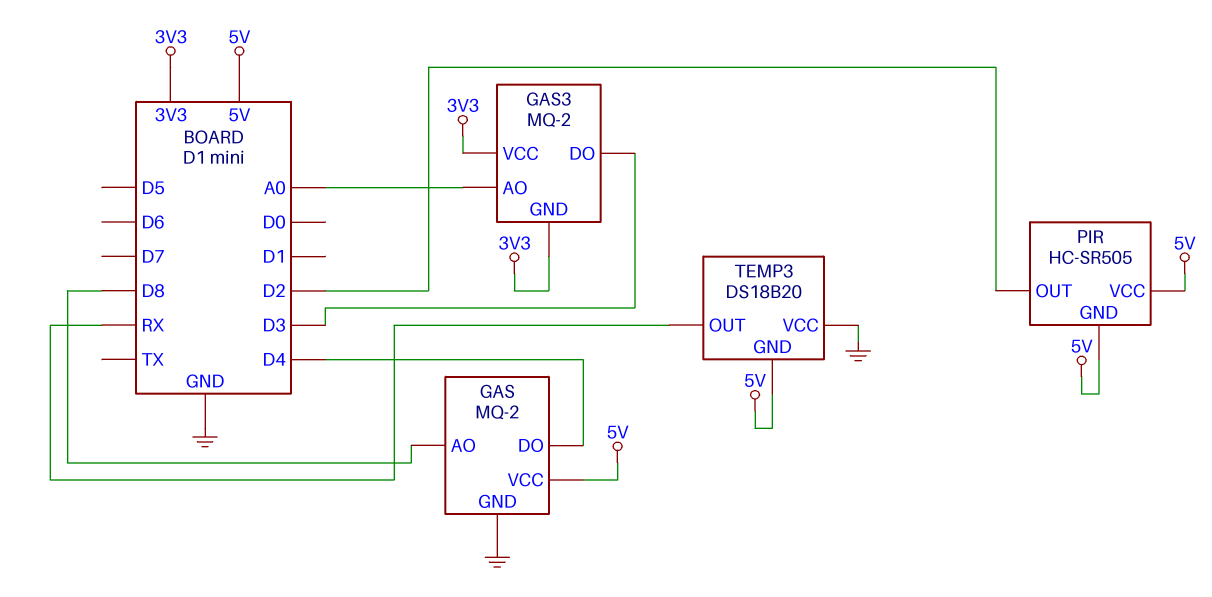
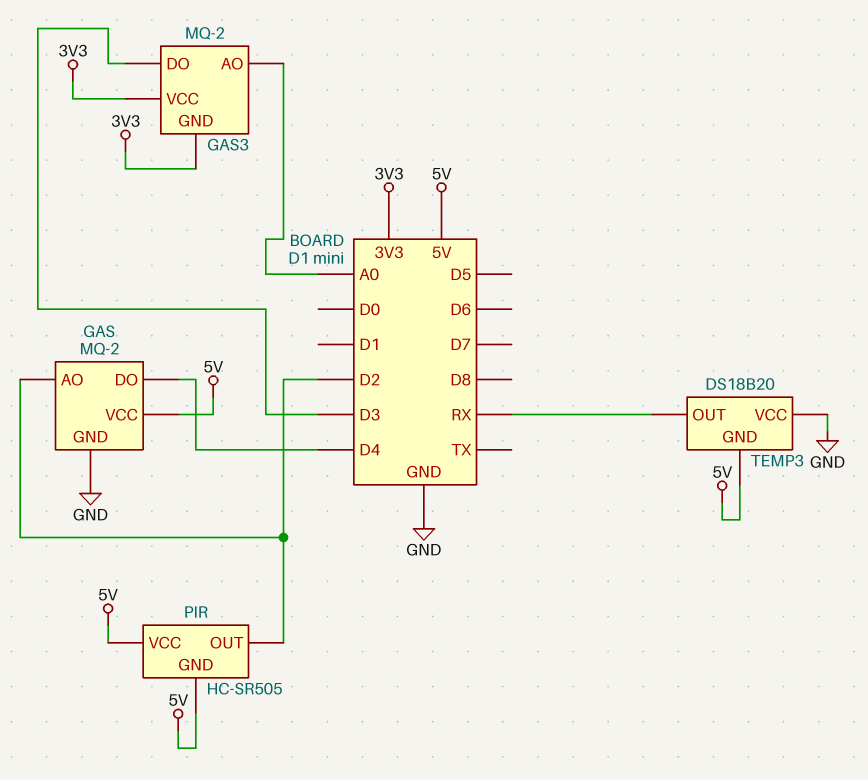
GAS pin AO: D8 -> D2

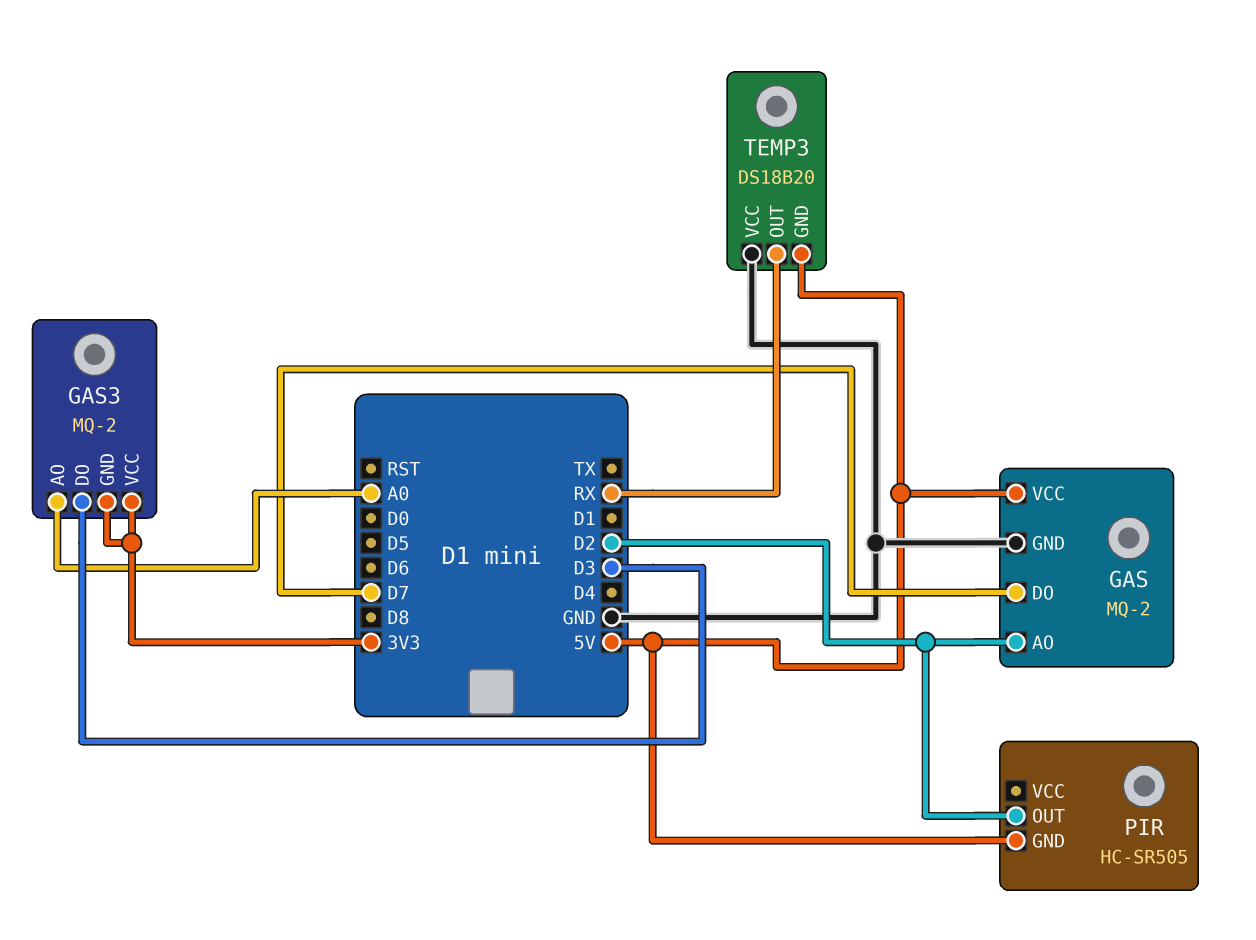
GAS pin DO: D4 -> D7
PIR pin VCC: 5V -> none

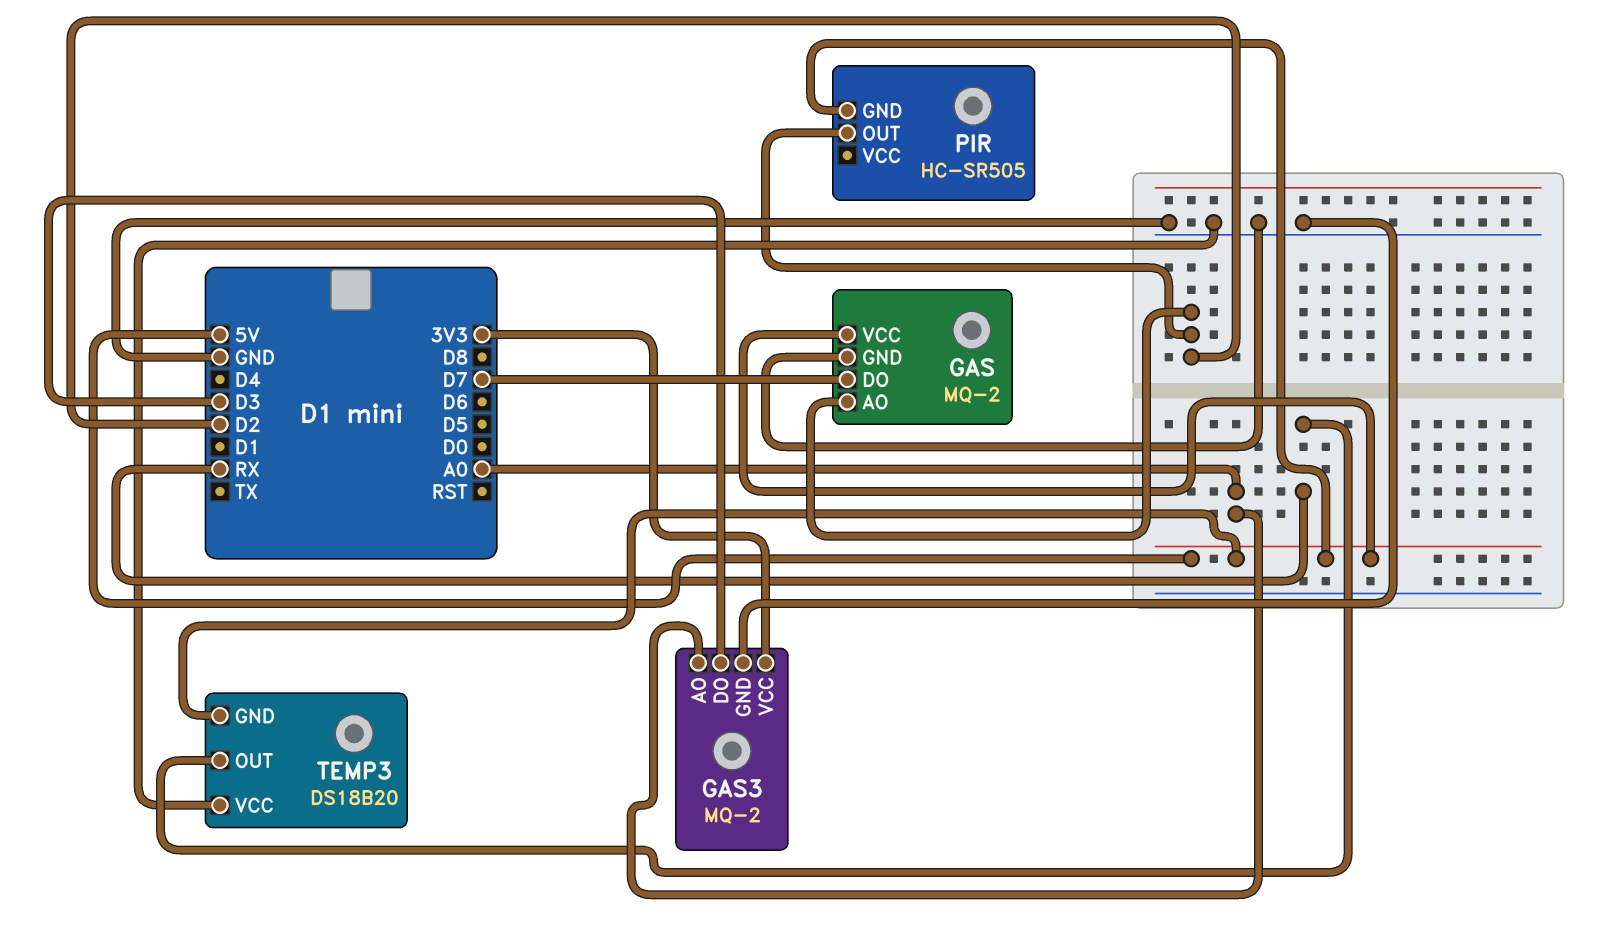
GAS3 pin GND: 3V3 -> GND

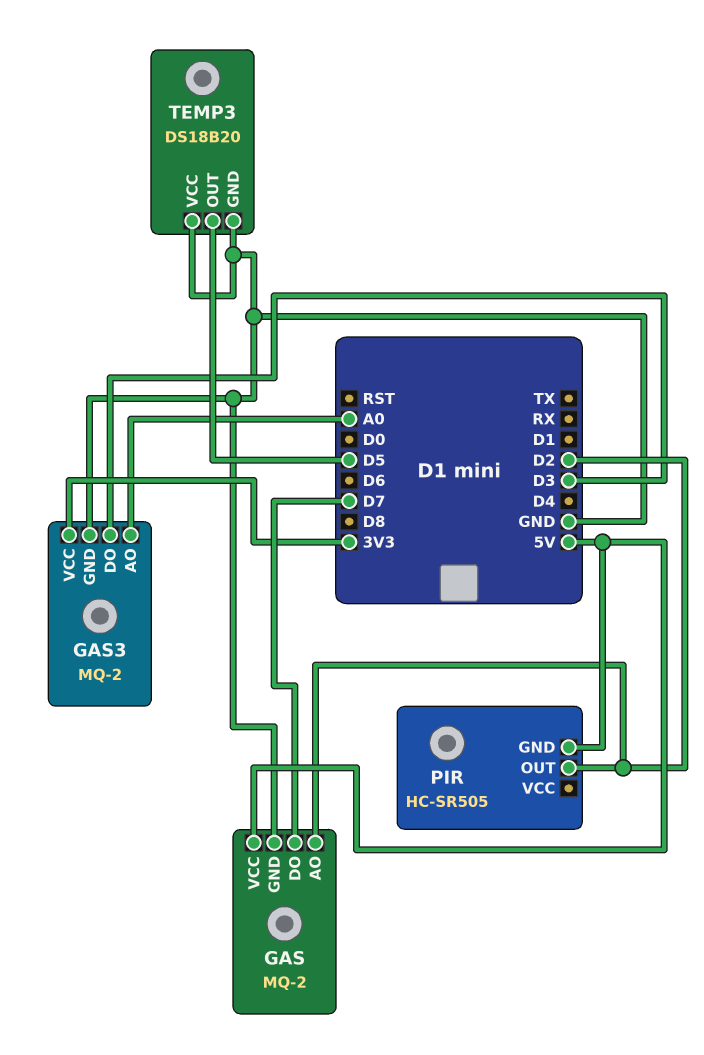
TEMP3 pin GND: 5V -> GND
TEMP3 pin OUT: RX -> D5

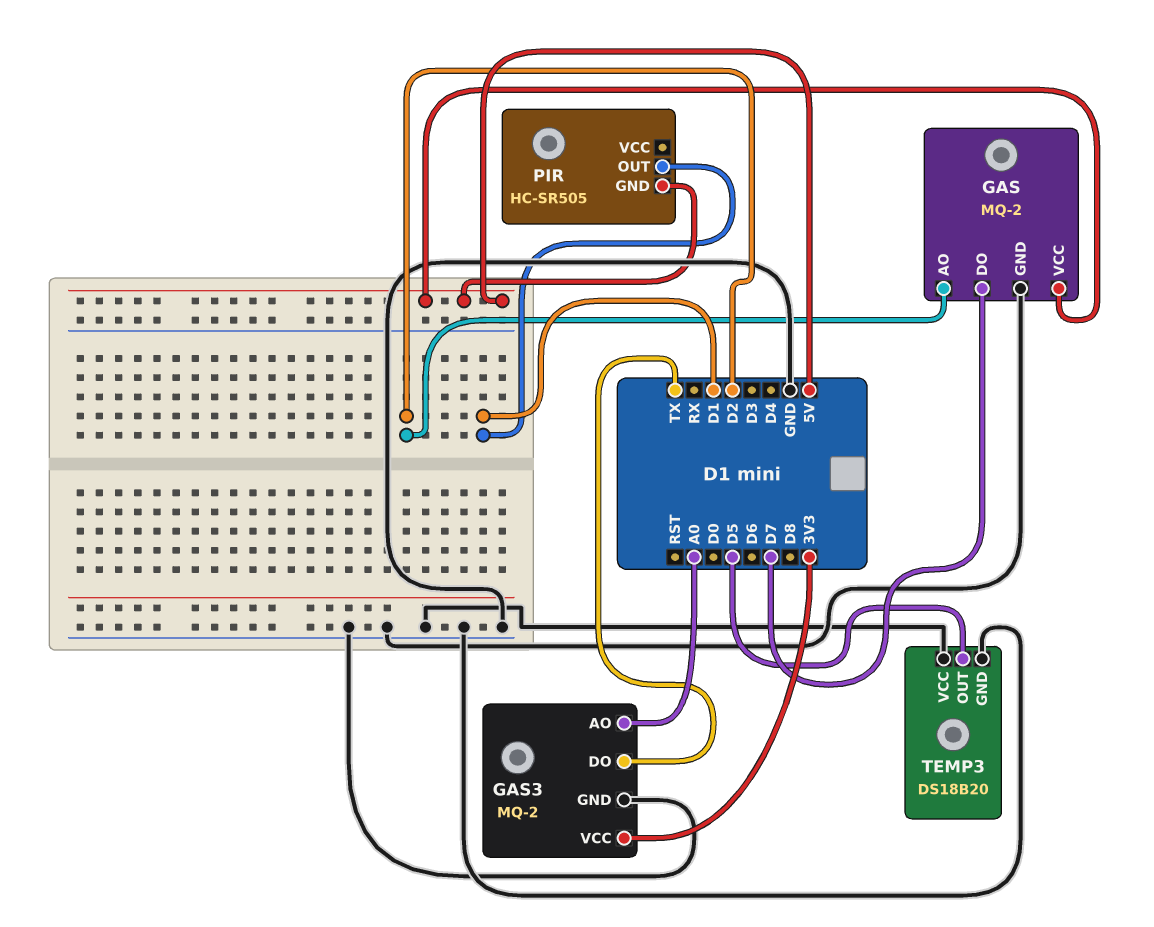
GAS3 pin DO: D3 -> TX
PIR pin OUT: D2 -> D1

